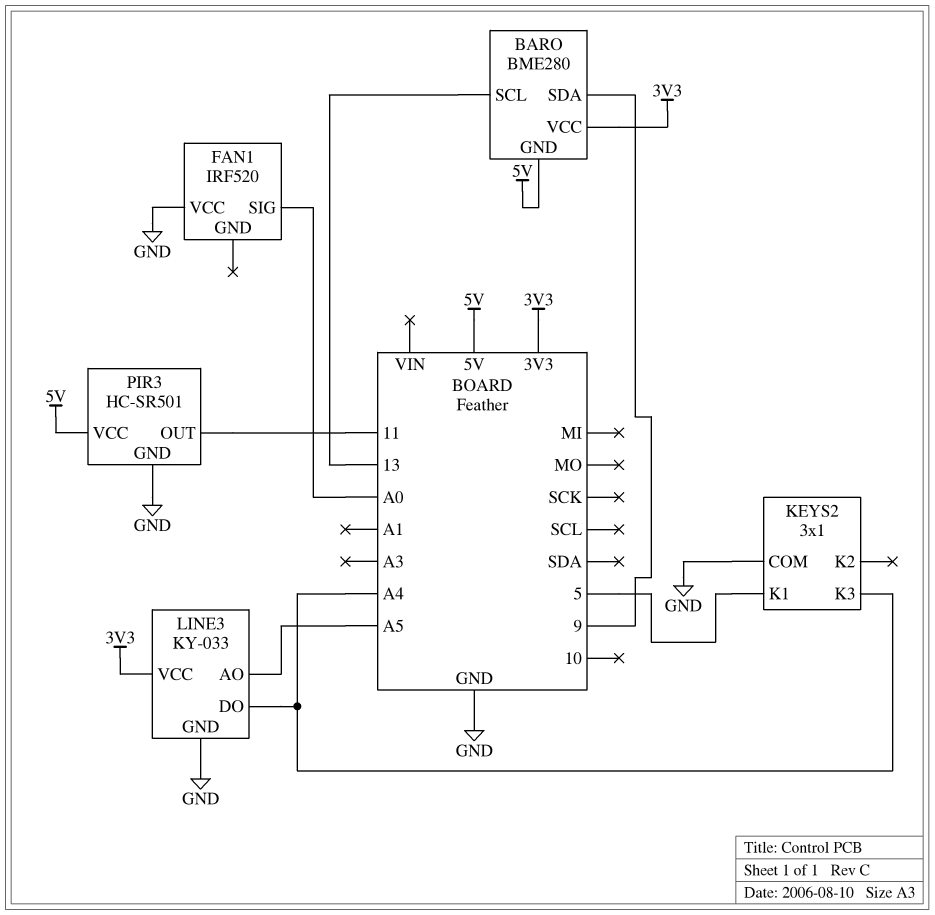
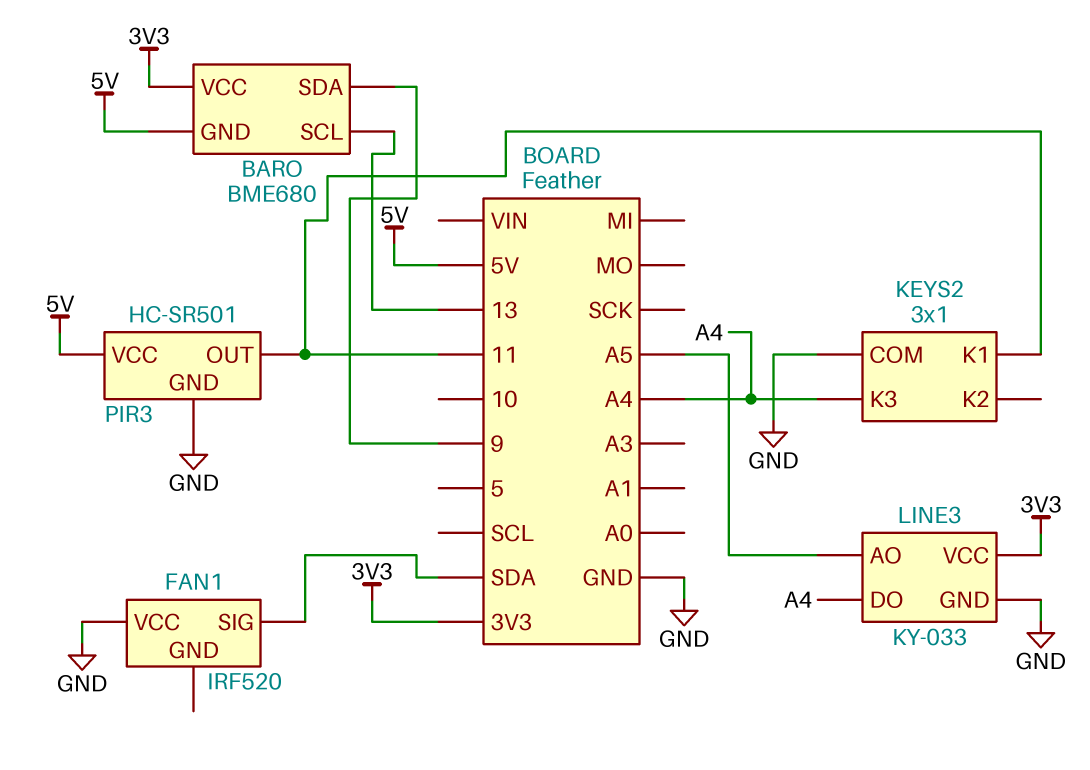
BARO: BME280 -> BME680
FAN1 pin SIG: A0 -> SDA
KEYS2 pin K1: 5 -> 11

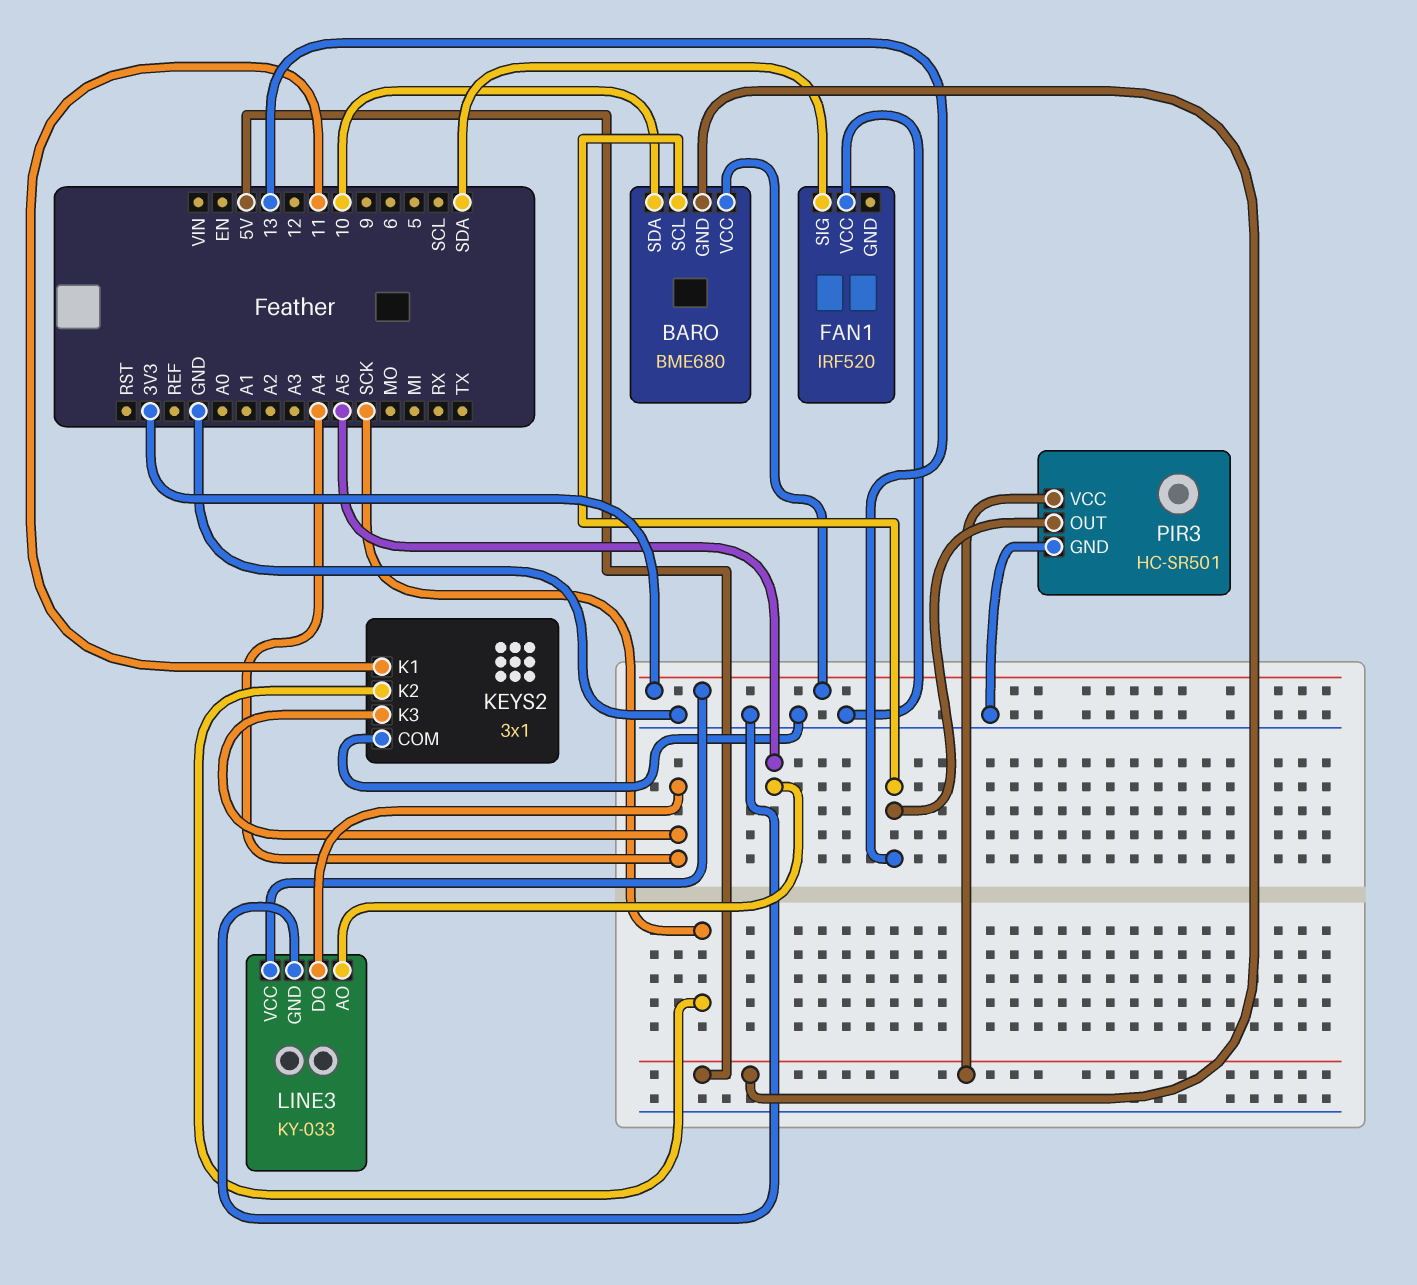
BARO pin SDA: 9 -> 10
KEYS2 pin K2: none -> SCK
PIR3 pin OUT: 11 -> 13

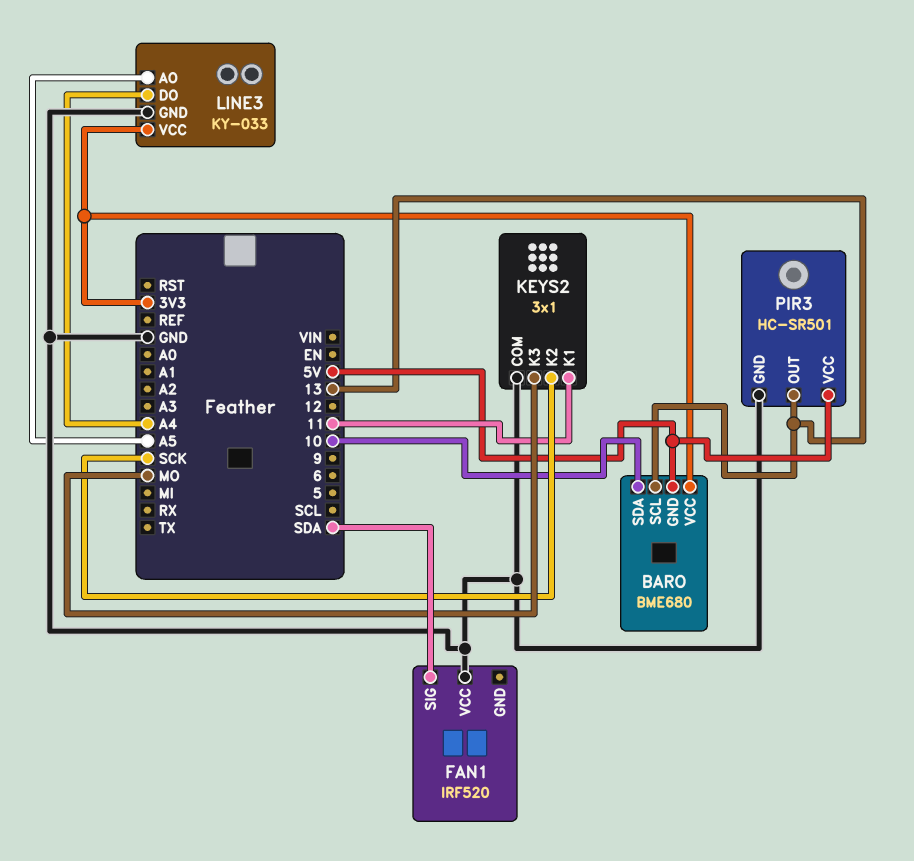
KEYS2 pin K3: A4 -> MO

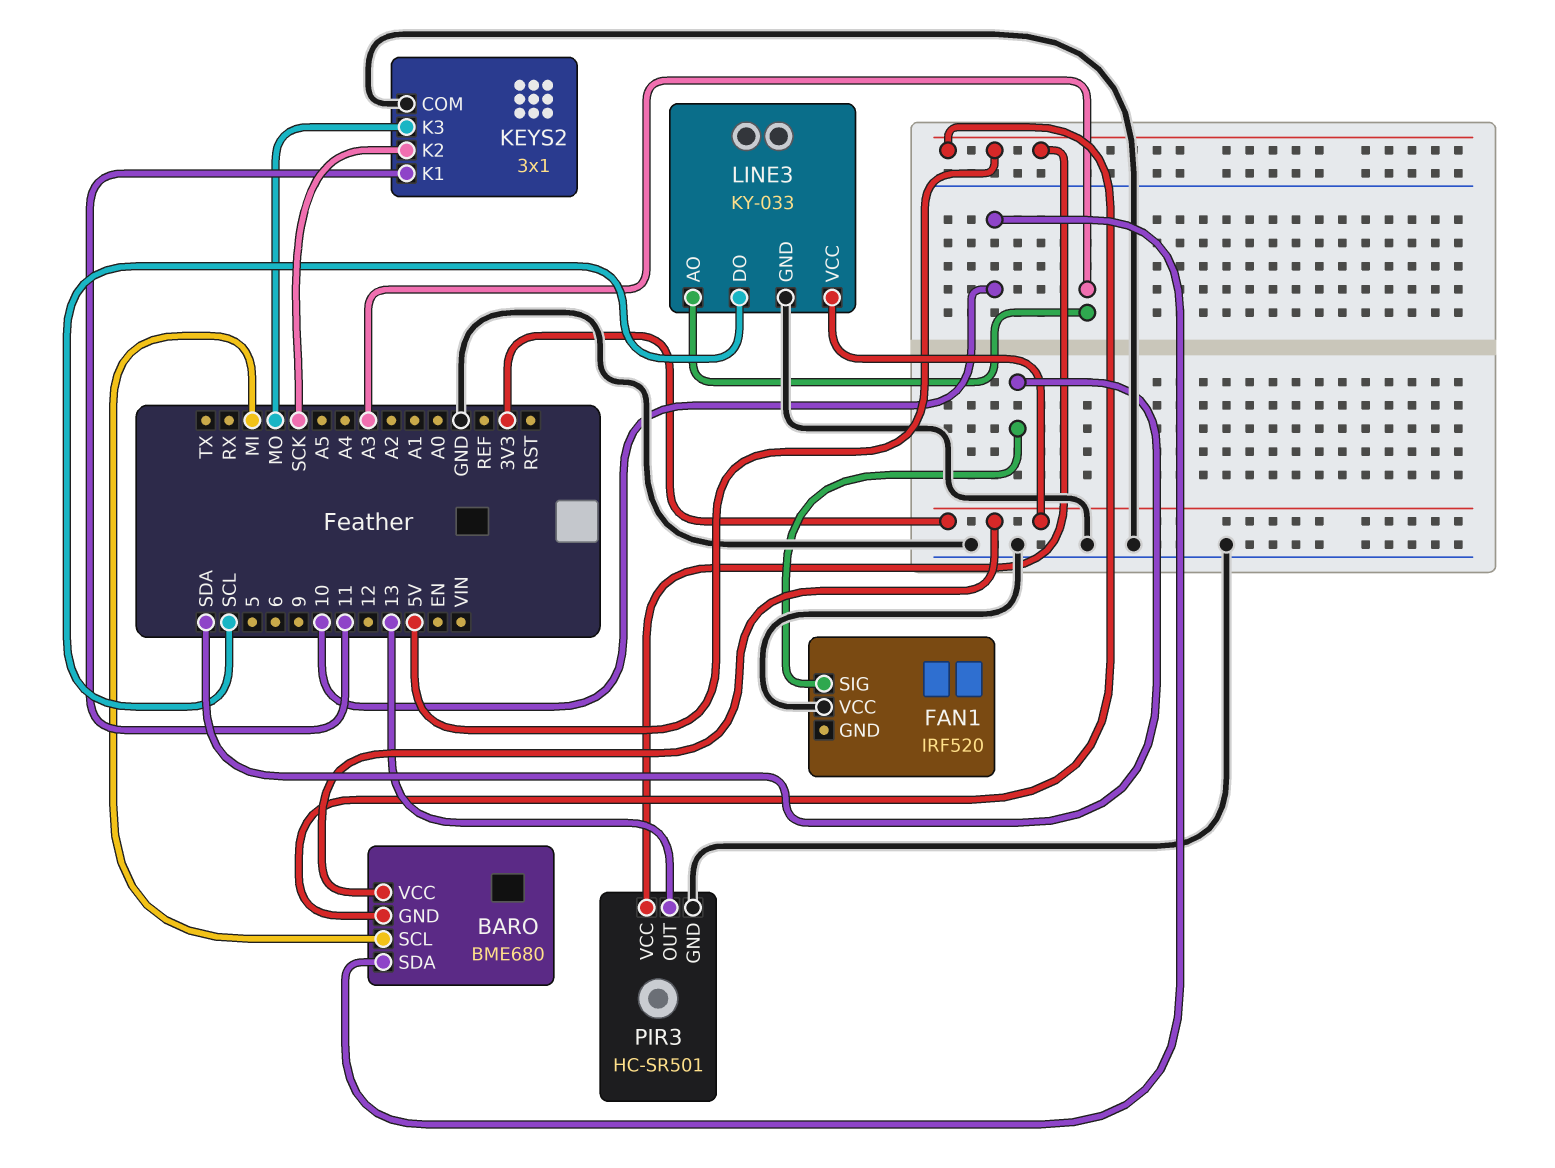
BARO pin SCL: 13 -> MI
LINE3 pin AO: A5 -> A3
LINE3 pin DO: A4 -> SCL

